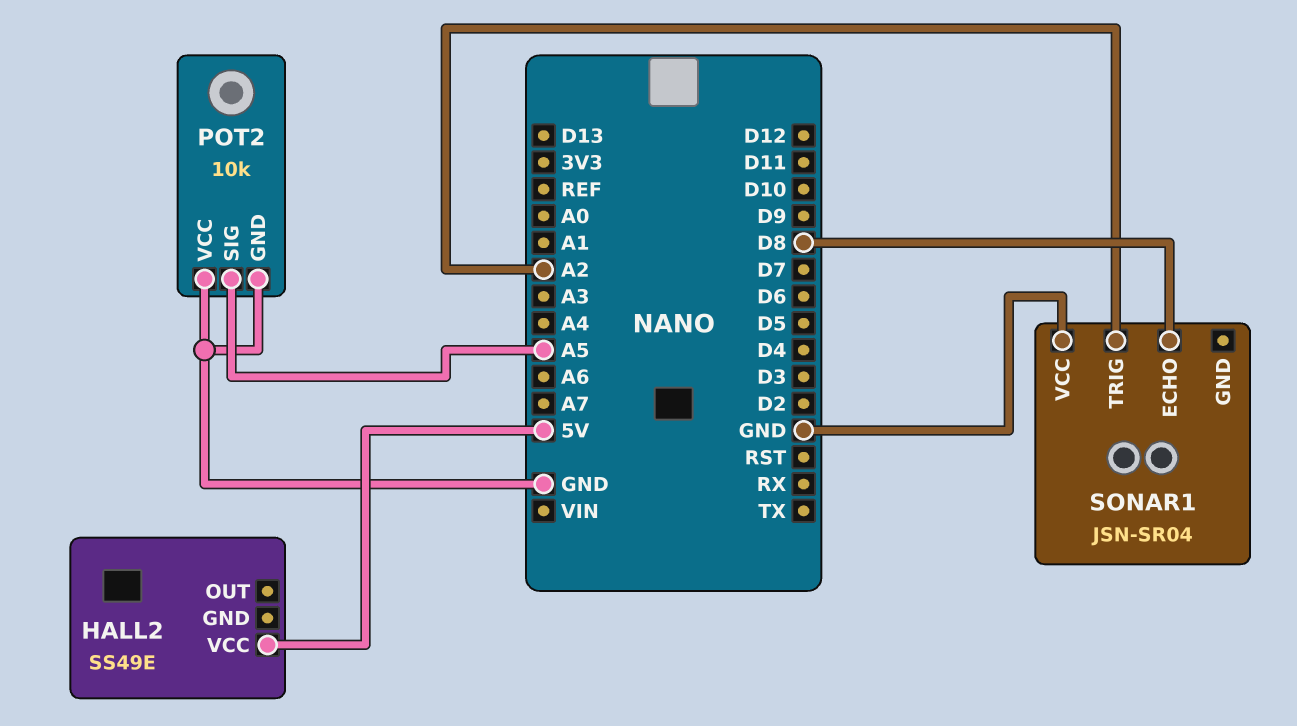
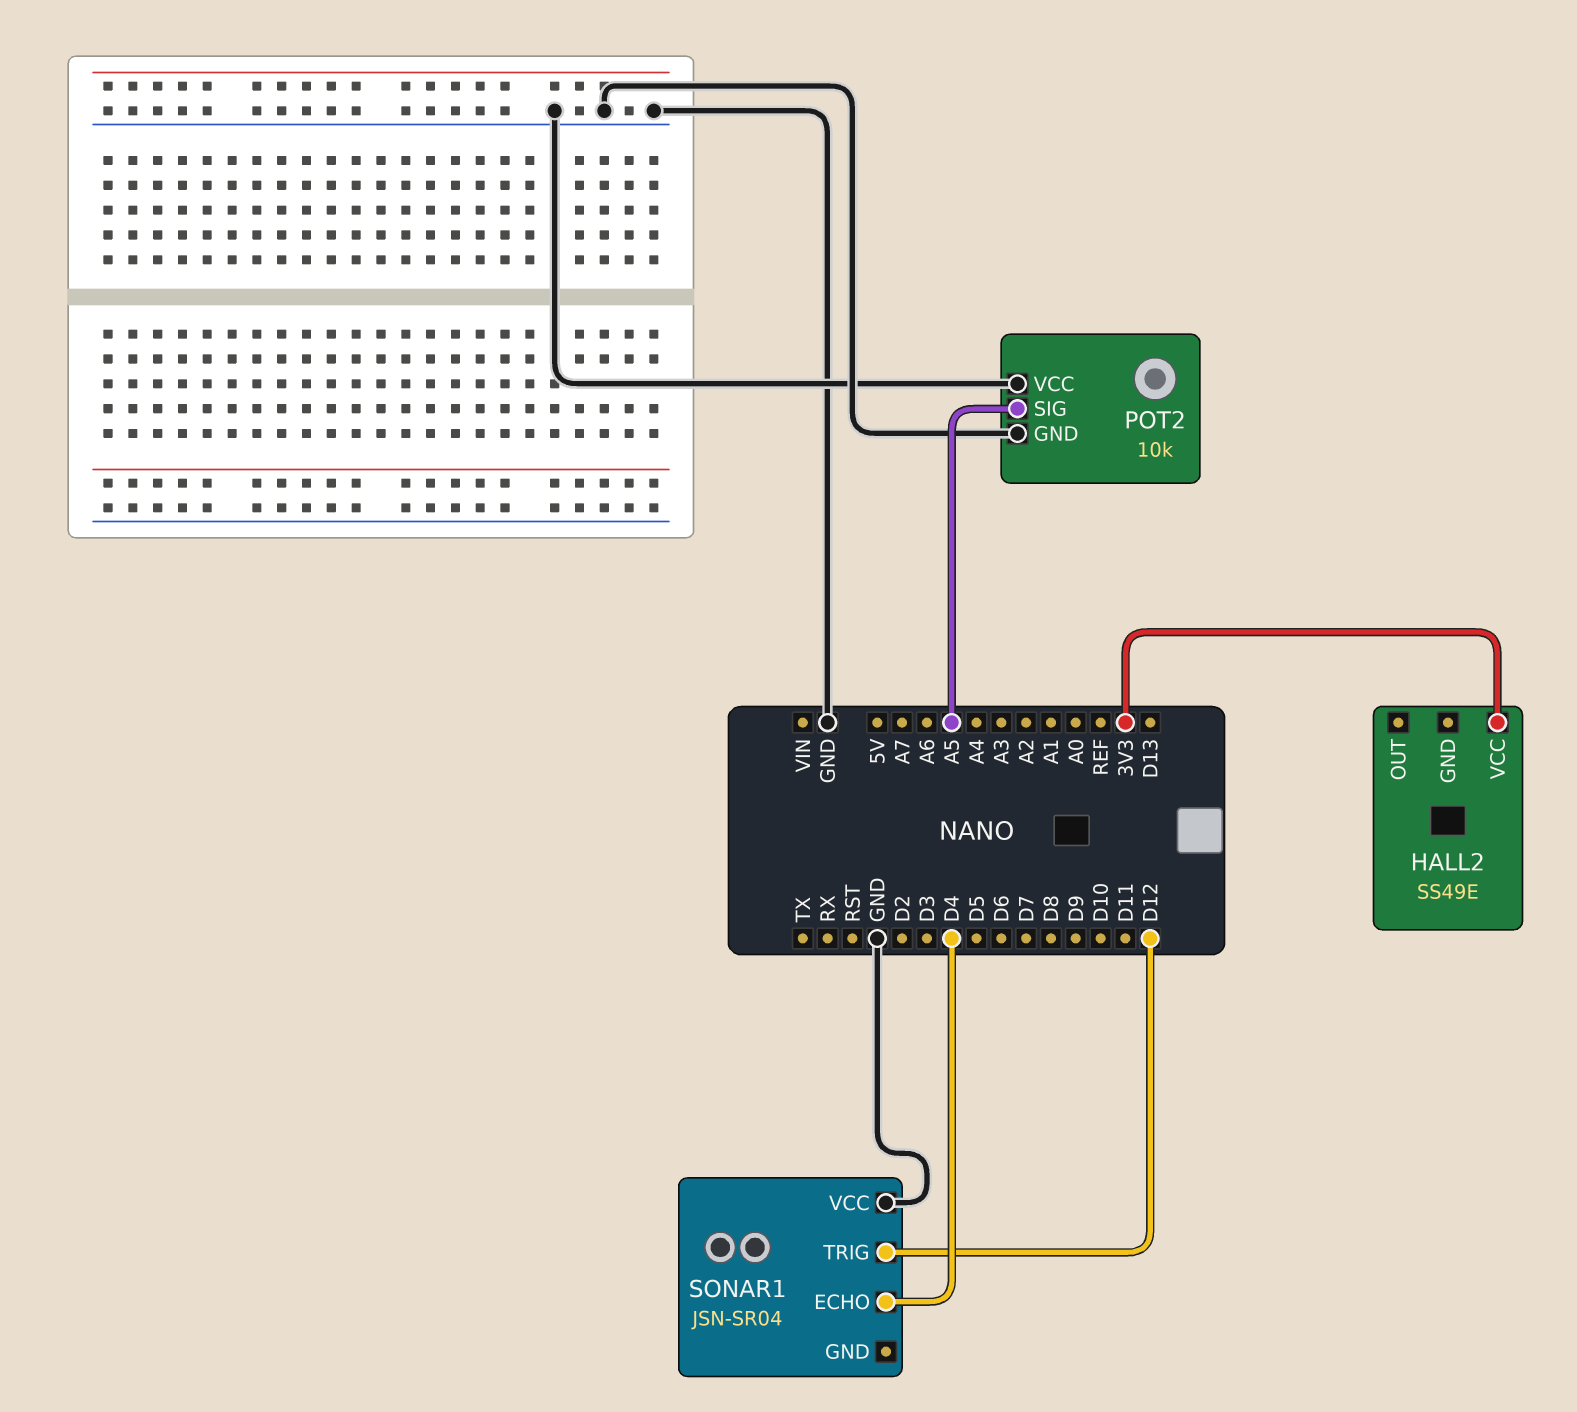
HALL2 pin VCC: 5V -> 3V3
SONAR1 pin ECHO: D8 -> D4
SONAR1 pin TRIG: A2 -> D12

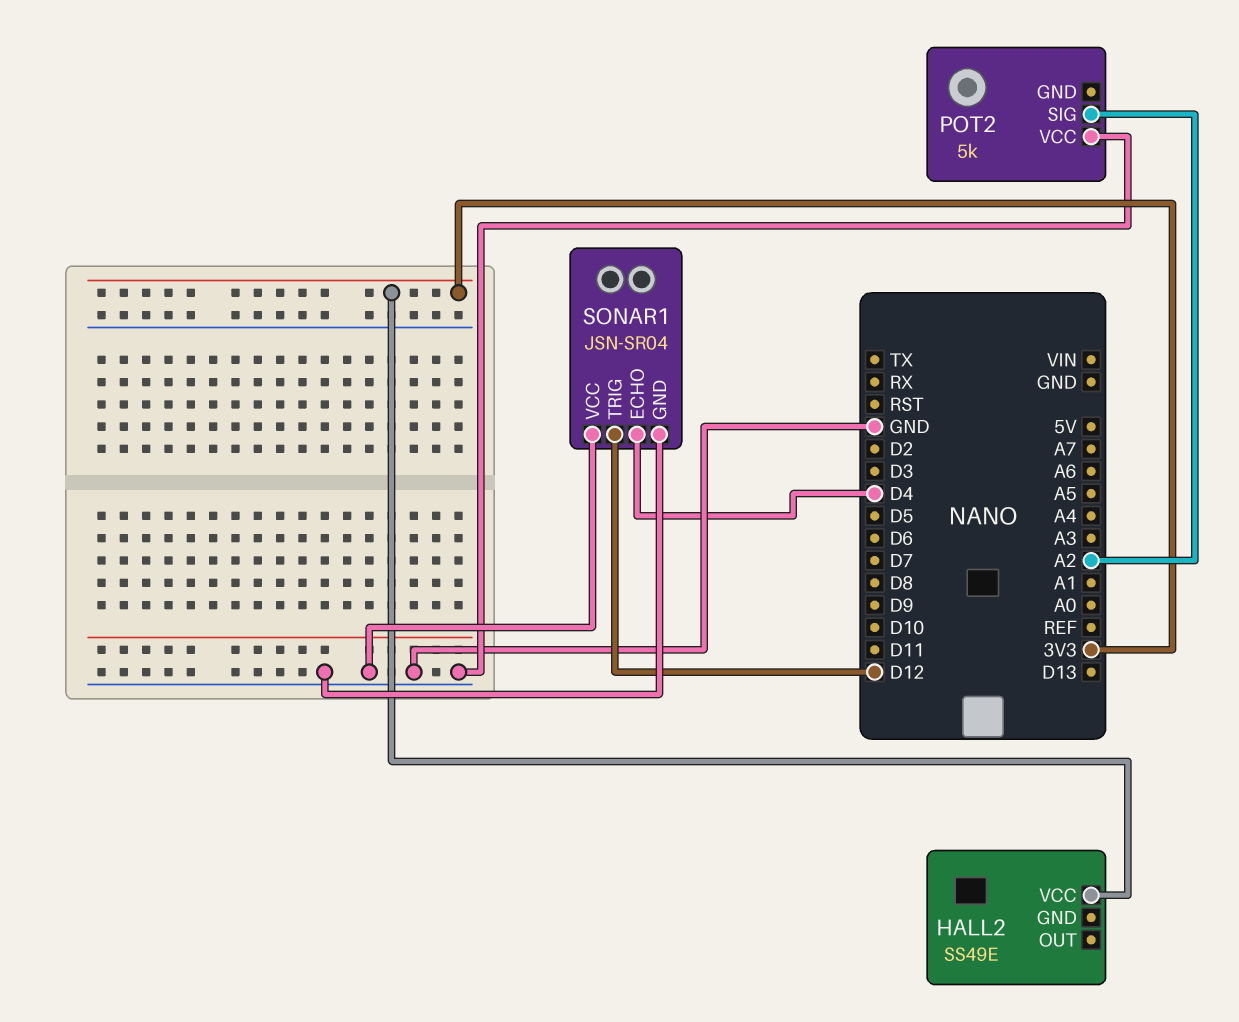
POT2: 10k -> 5k
POT2 pin GND: GND -> none
POT2 pin SIG: A5 -> A2
SONAR1 pin GND: none -> GND

